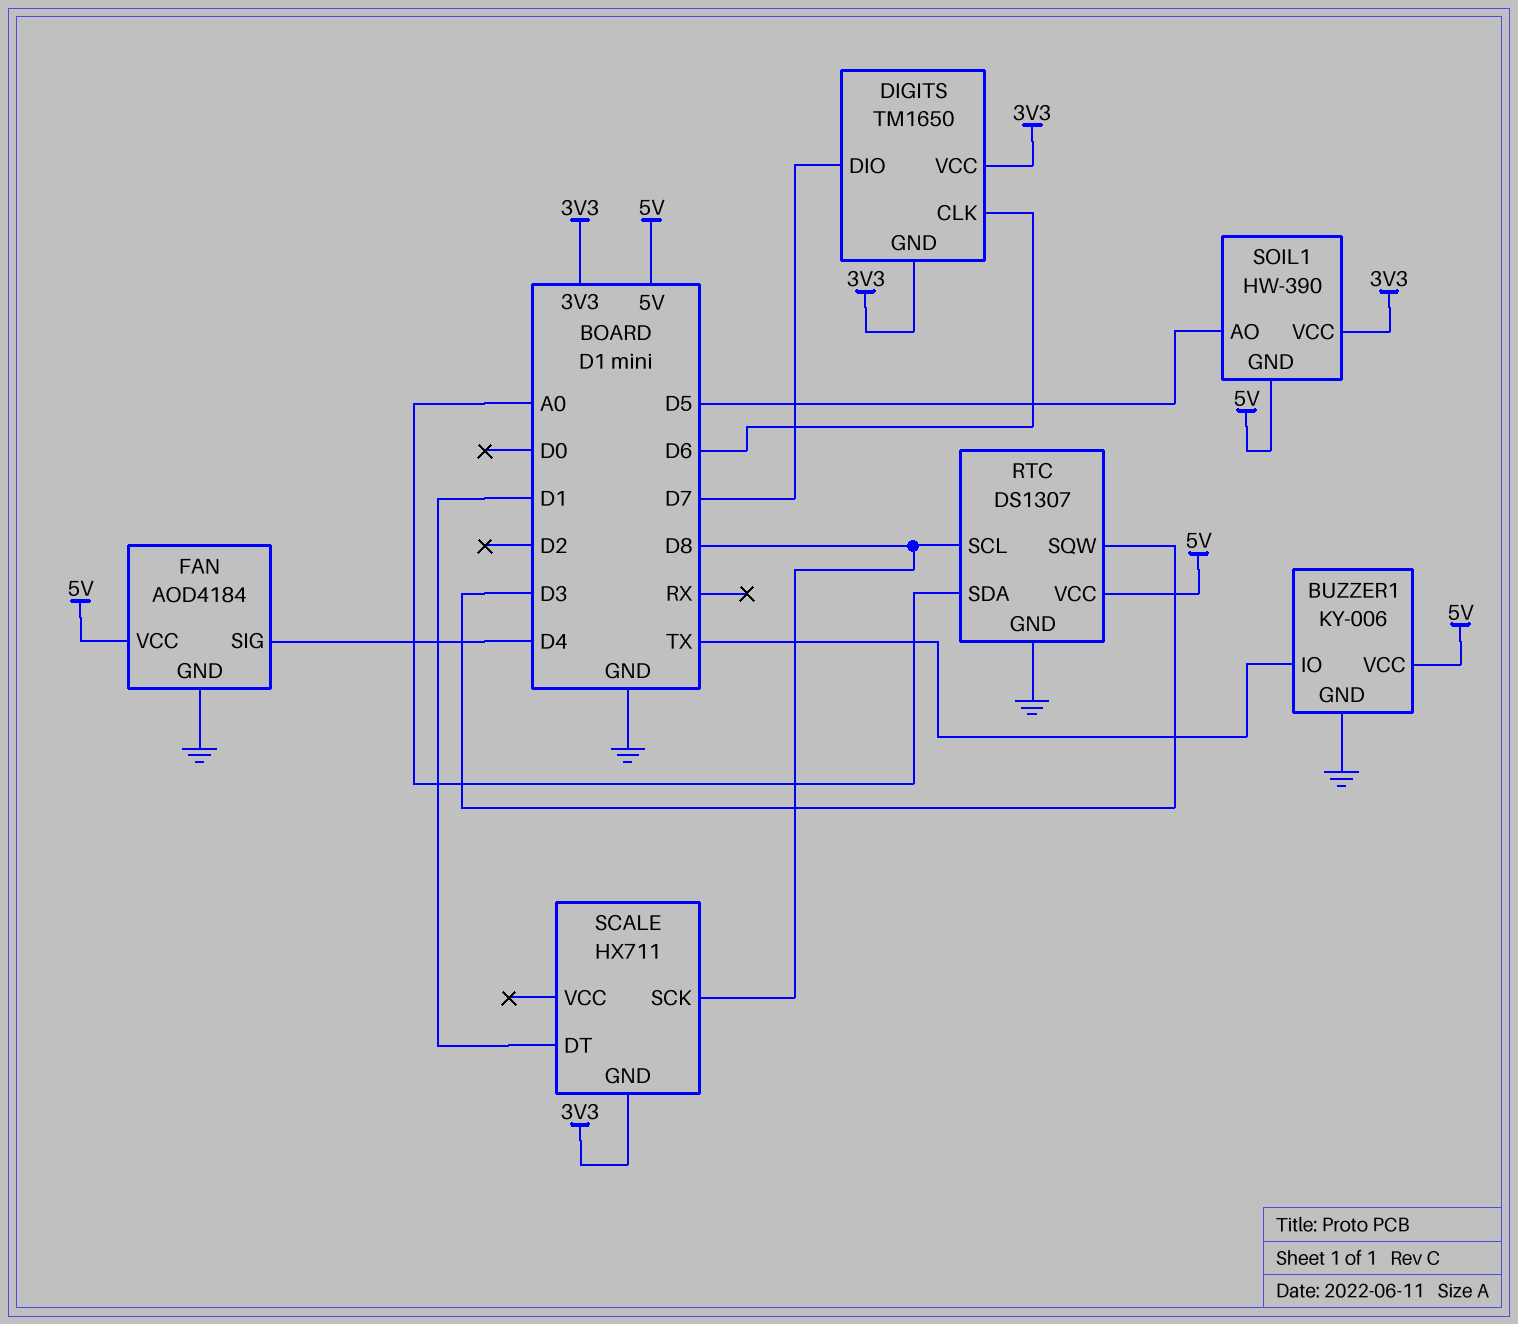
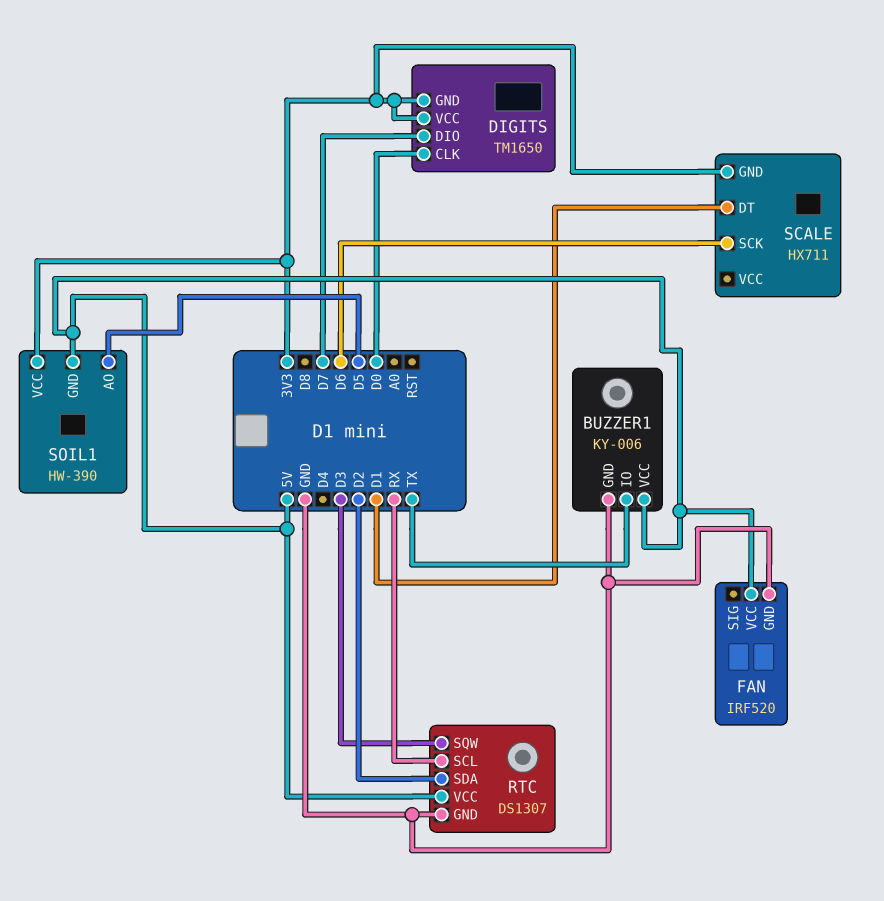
DIGITS pin CLK: D6 -> D0
FAN: AOD4184 -> IRF520
FAN pin SIG: D4 -> none
RTC pin SCL: D8 -> RX
RTC pin SDA: A0 -> D2
SCALE pin SCK: D8 -> D6

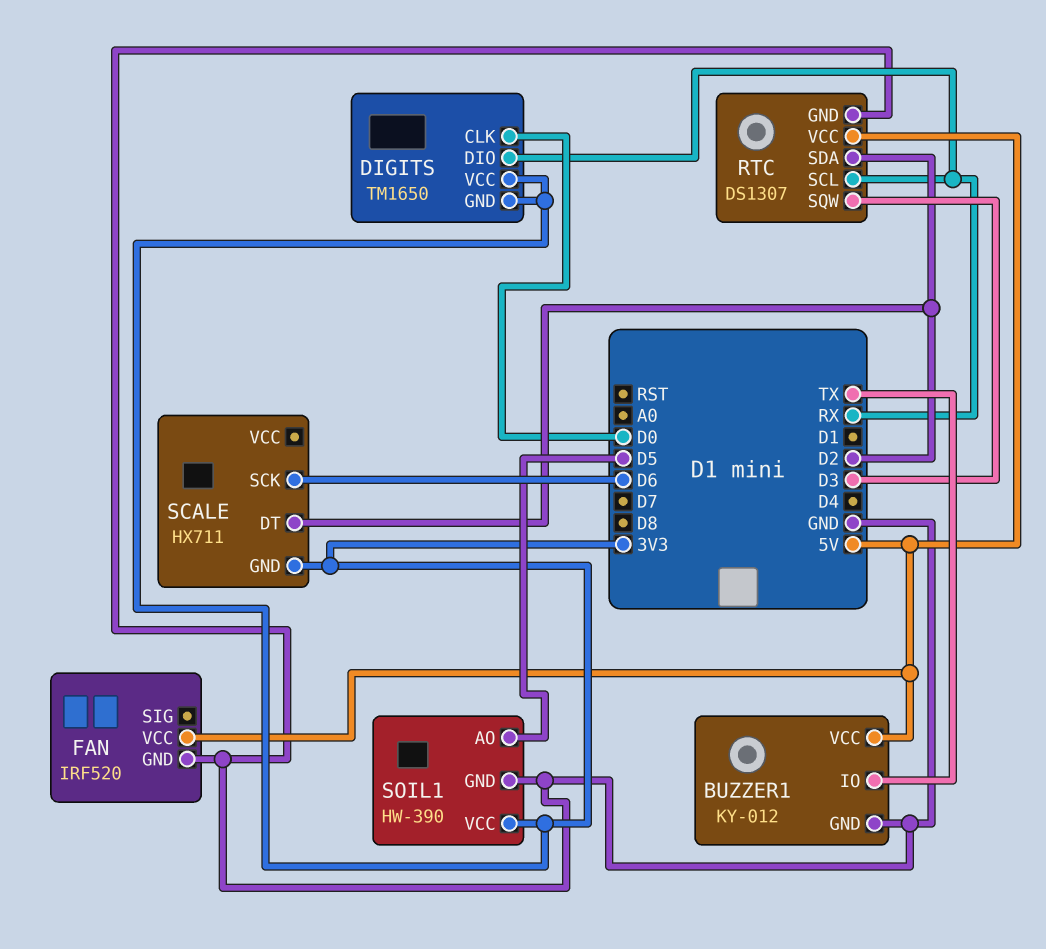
BUZZER1: KY-006 -> KY-012
DIGITS pin DIO: D7 -> RX
SCALE pin DT: D1 -> D2
SOIL1 pin GND: 5V -> GND

